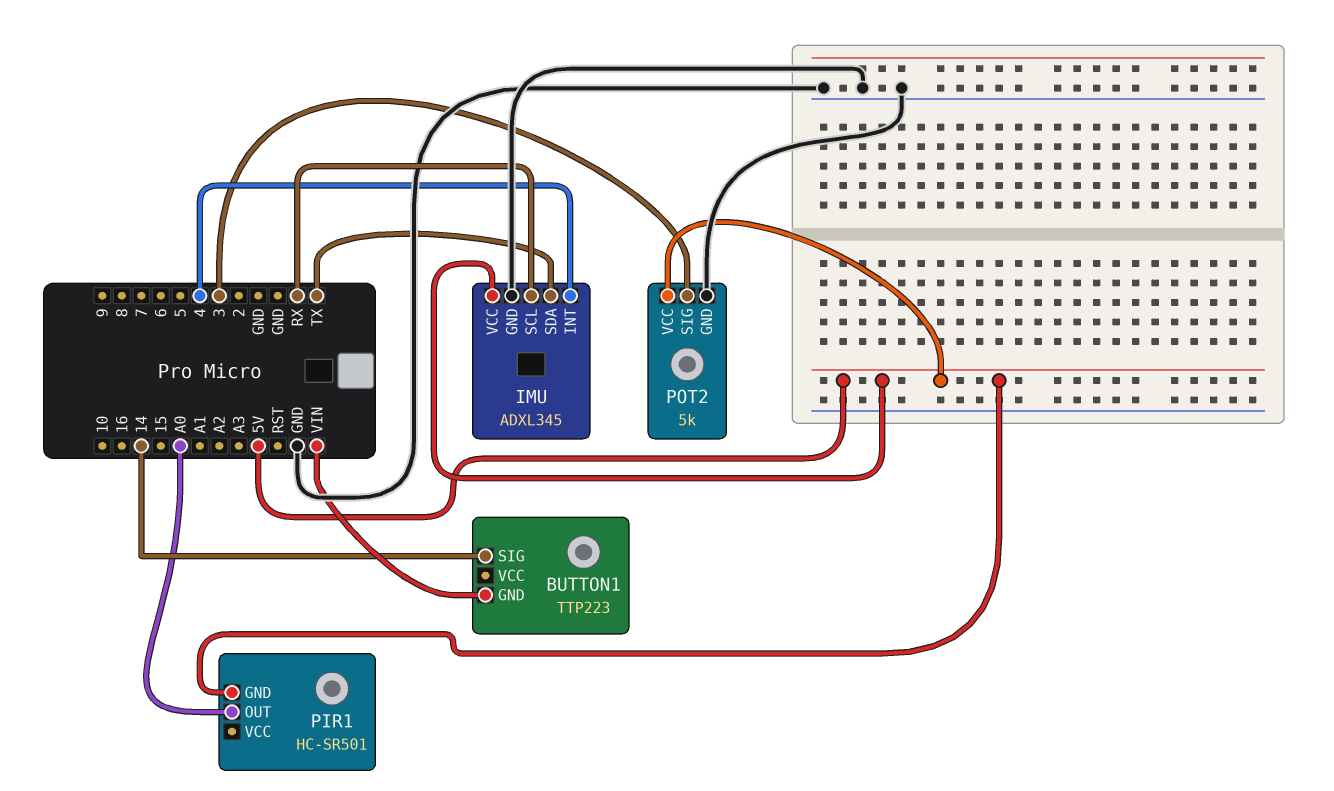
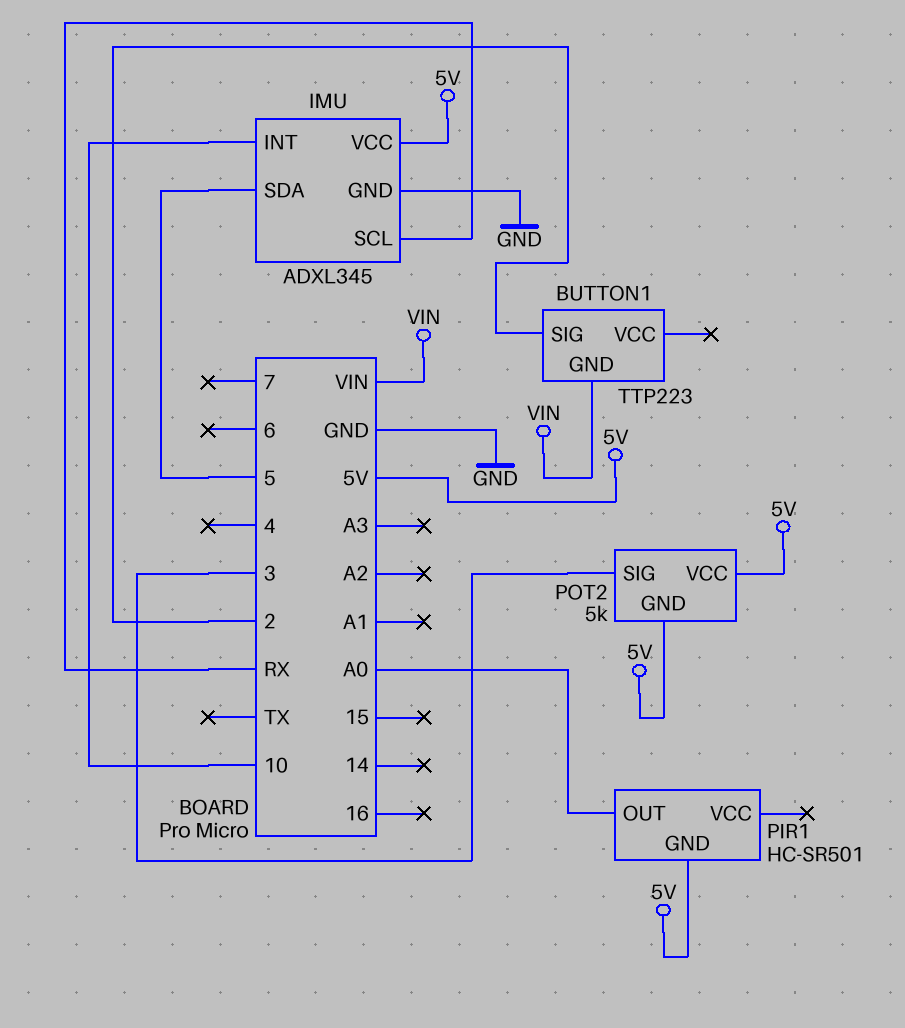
BUTTON1 pin SIG: 14 -> 2
IMU pin INT: 4 -> 10
IMU pin SDA: TX -> 5
POT2 pin GND: GND -> 5V

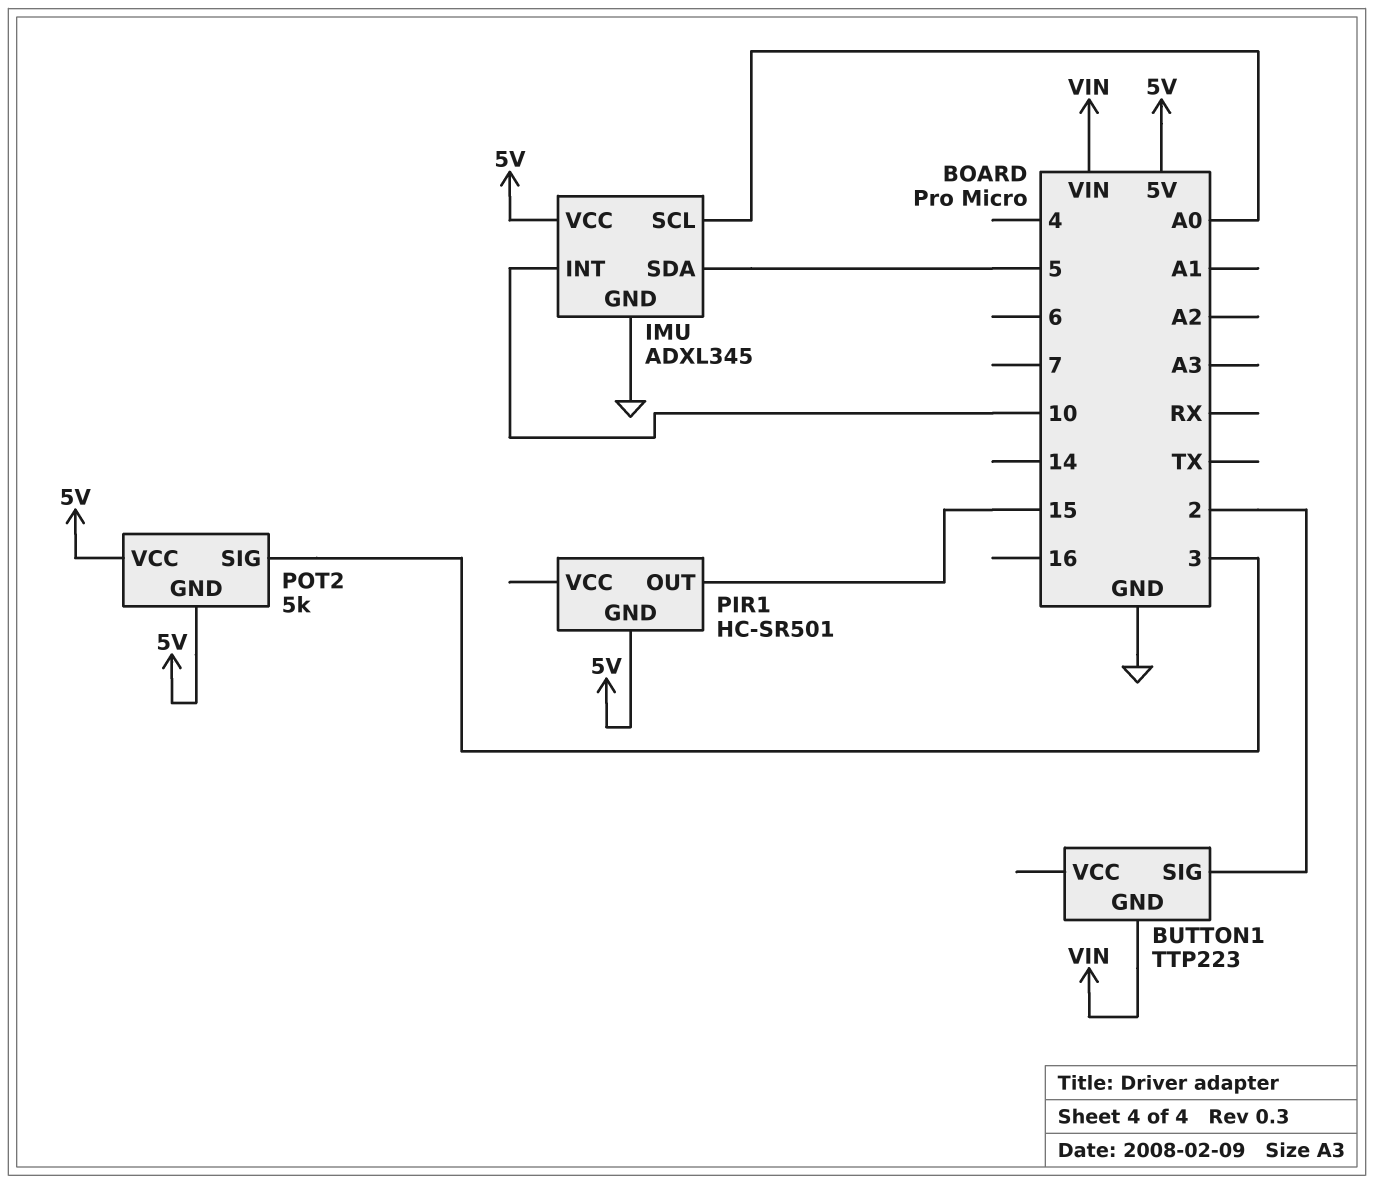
IMU pin SCL: RX -> A0
PIR1 pin OUT: A0 -> 15

